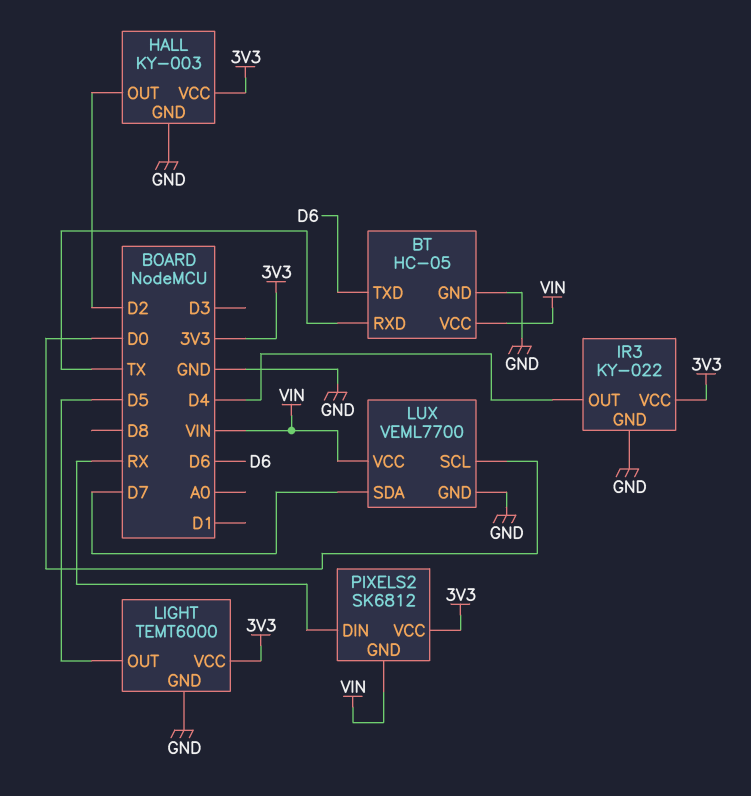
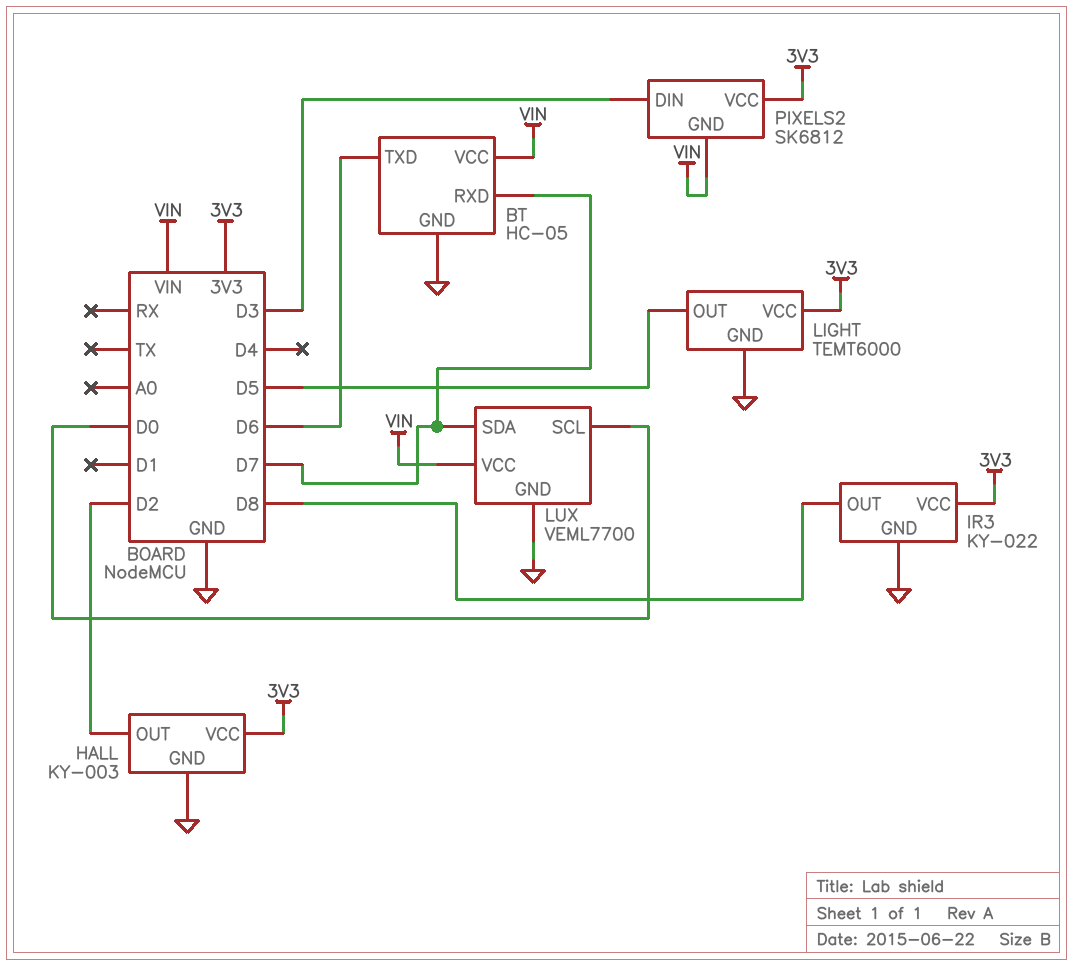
BT pin RXD: TX -> D7
IR3 pin OUT: D4 -> D8
PIXELS2 pin DIN: RX -> D3

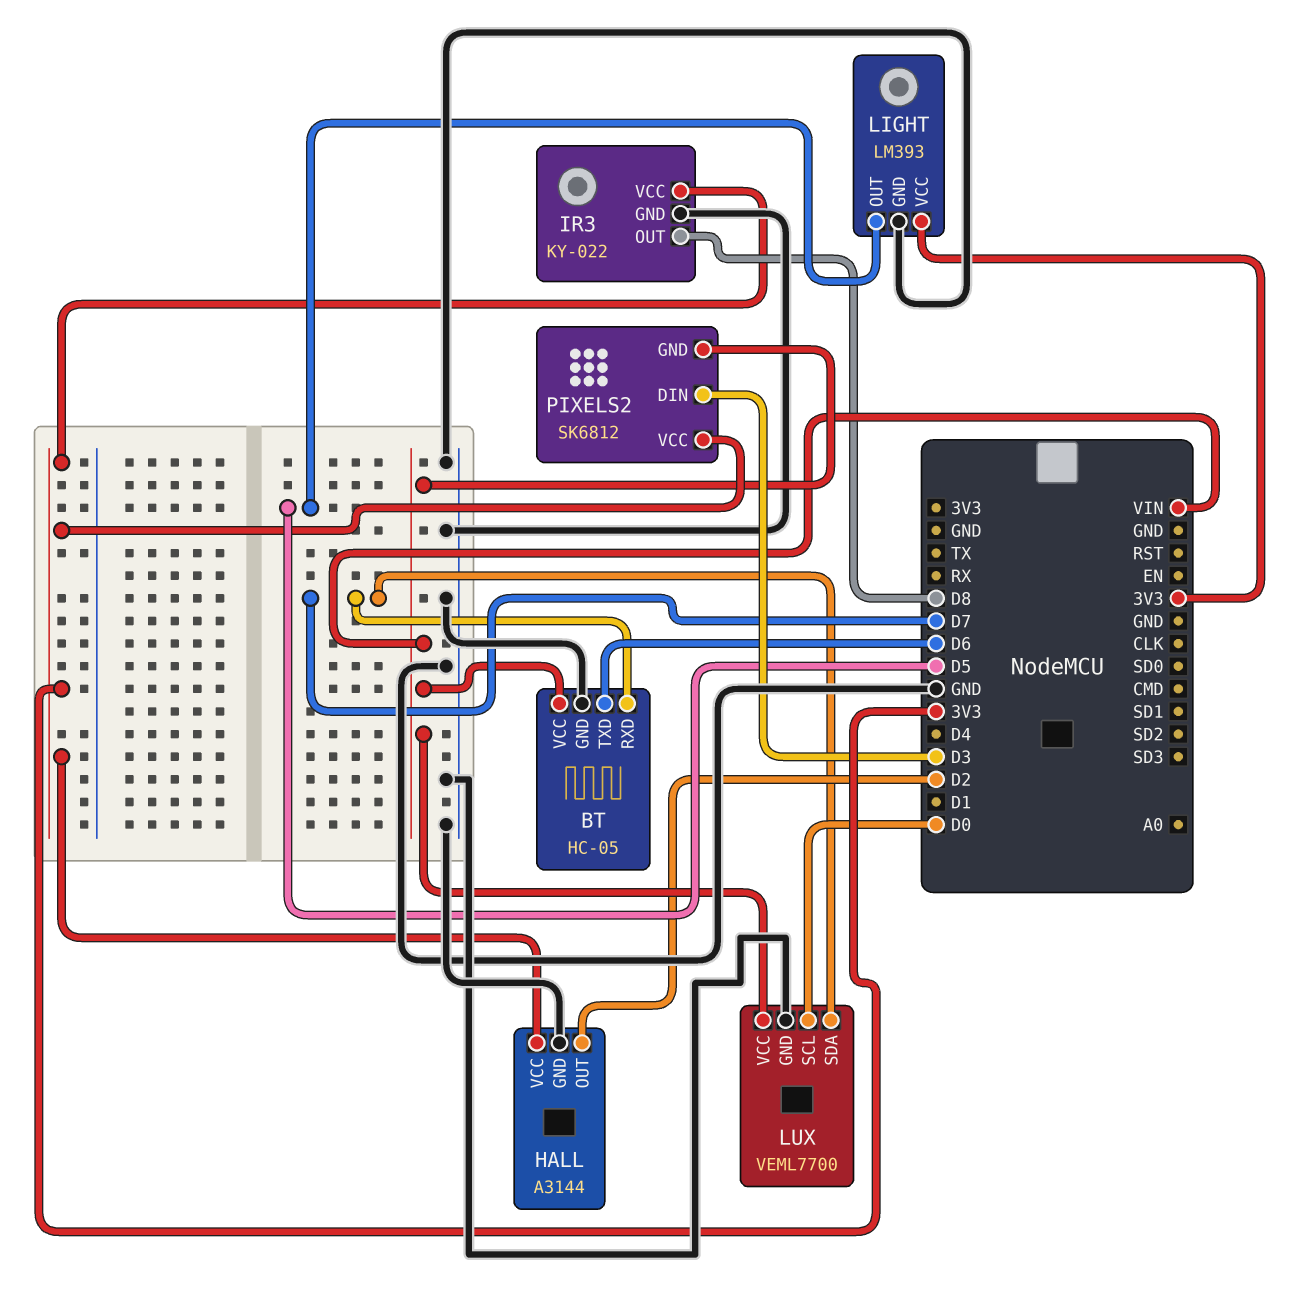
HALL: KY-003 -> A3144
LIGHT: TEMT6000 -> LM393

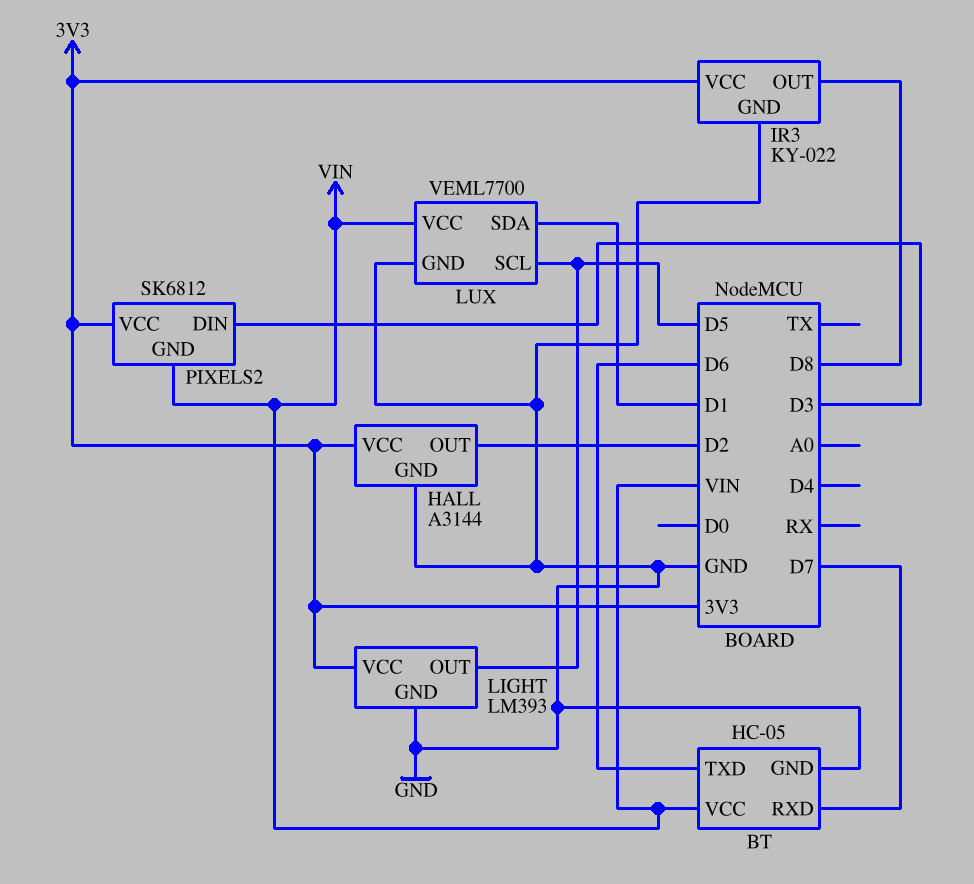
LUX pin SCL: D0 -> D5
LUX pin SDA: D7 -> D1

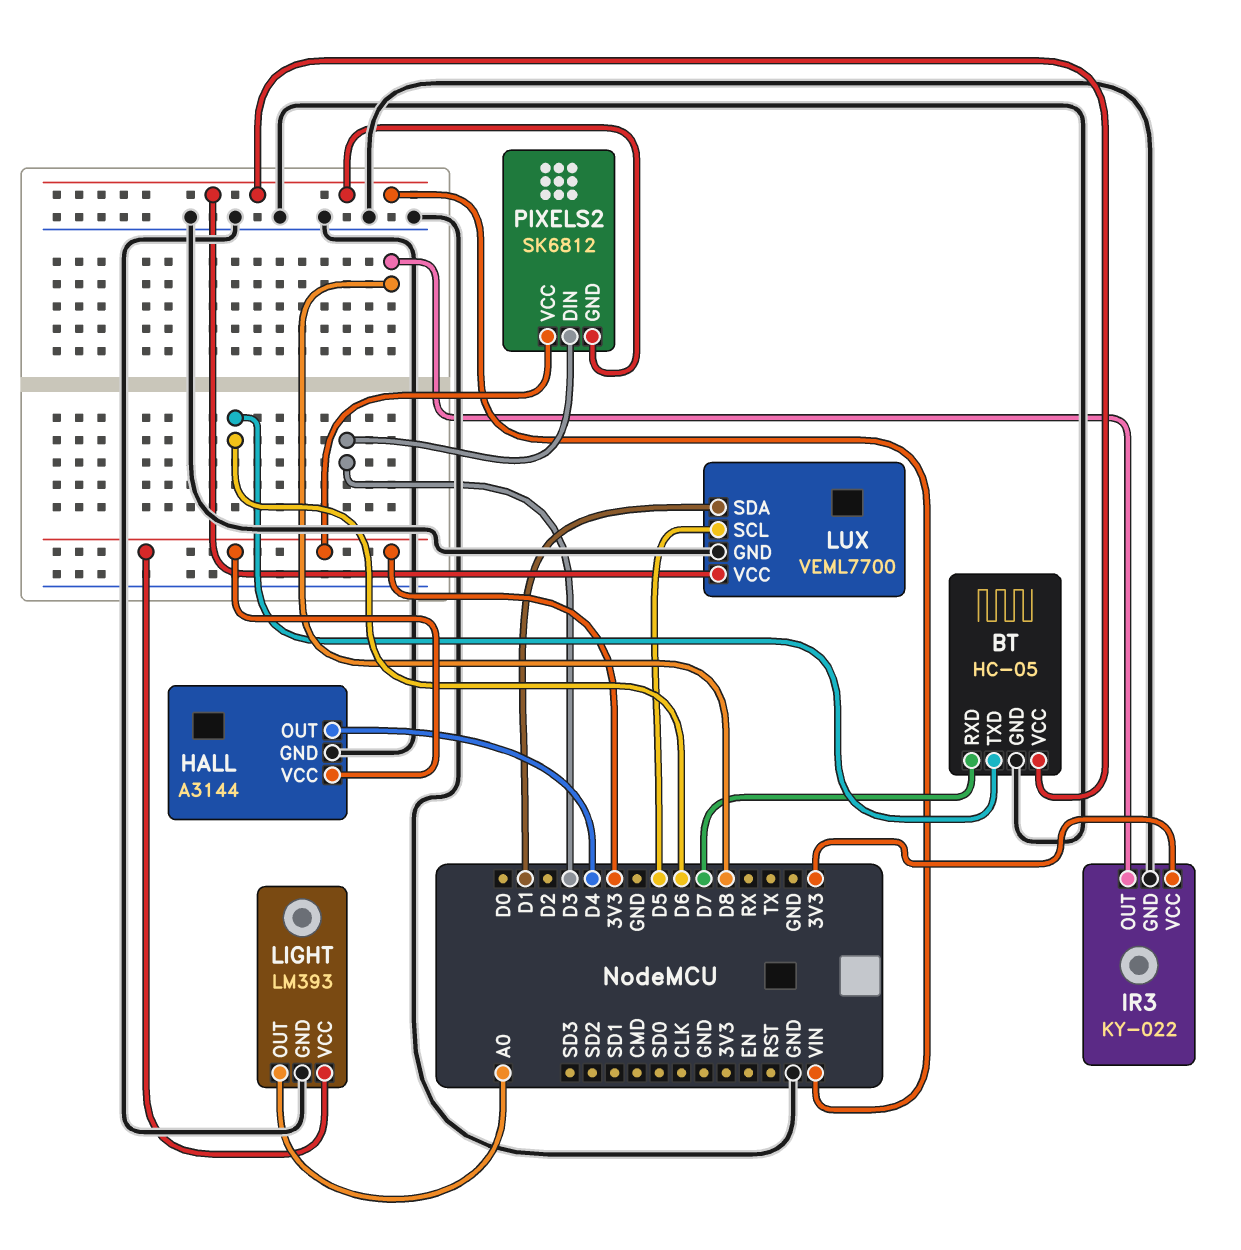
HALL pin OUT: D2 -> D4
LIGHT pin OUT: D5 -> A0

